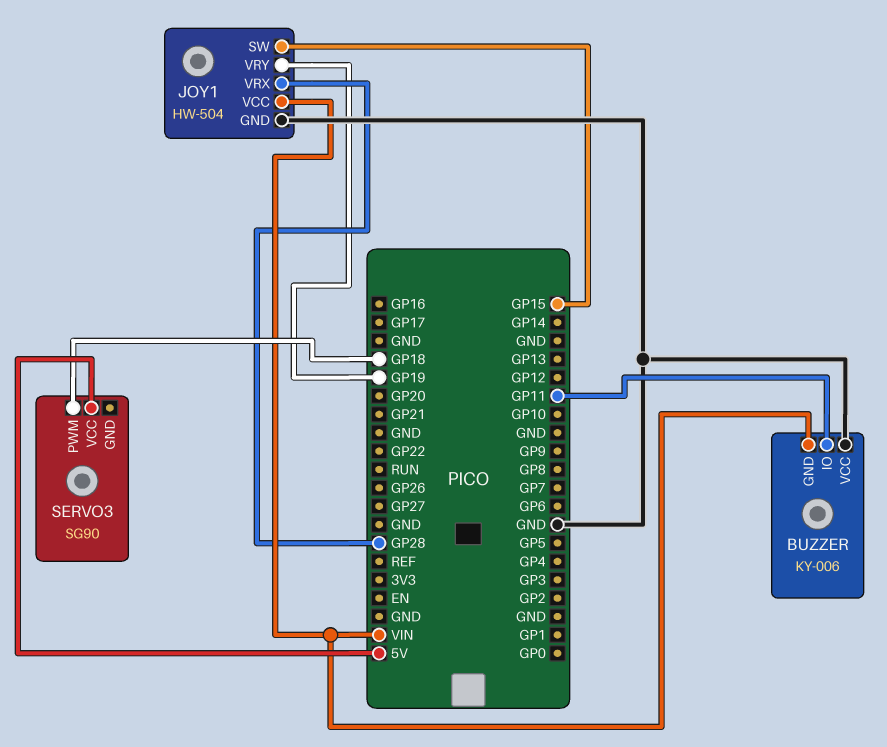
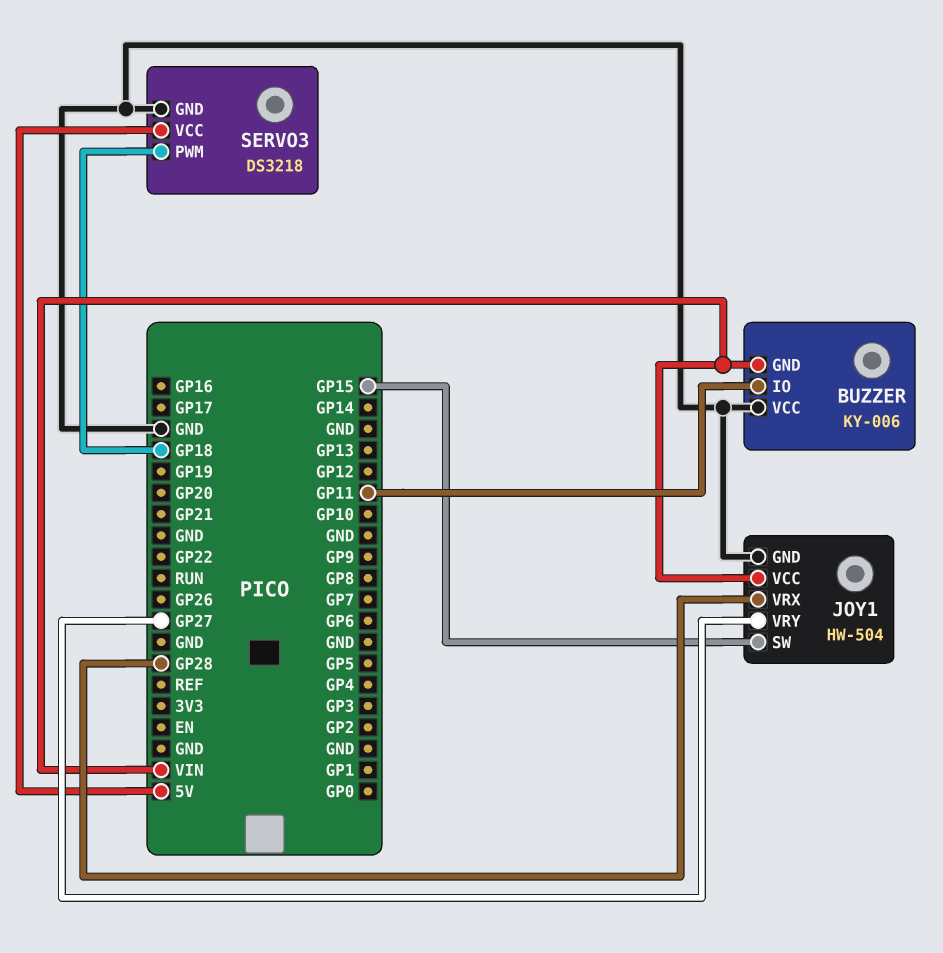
JOY1 pin VRY: GP19 -> GP27
SERVO3: SG90 -> DS3218
SERVO3 pin GND: none -> GND

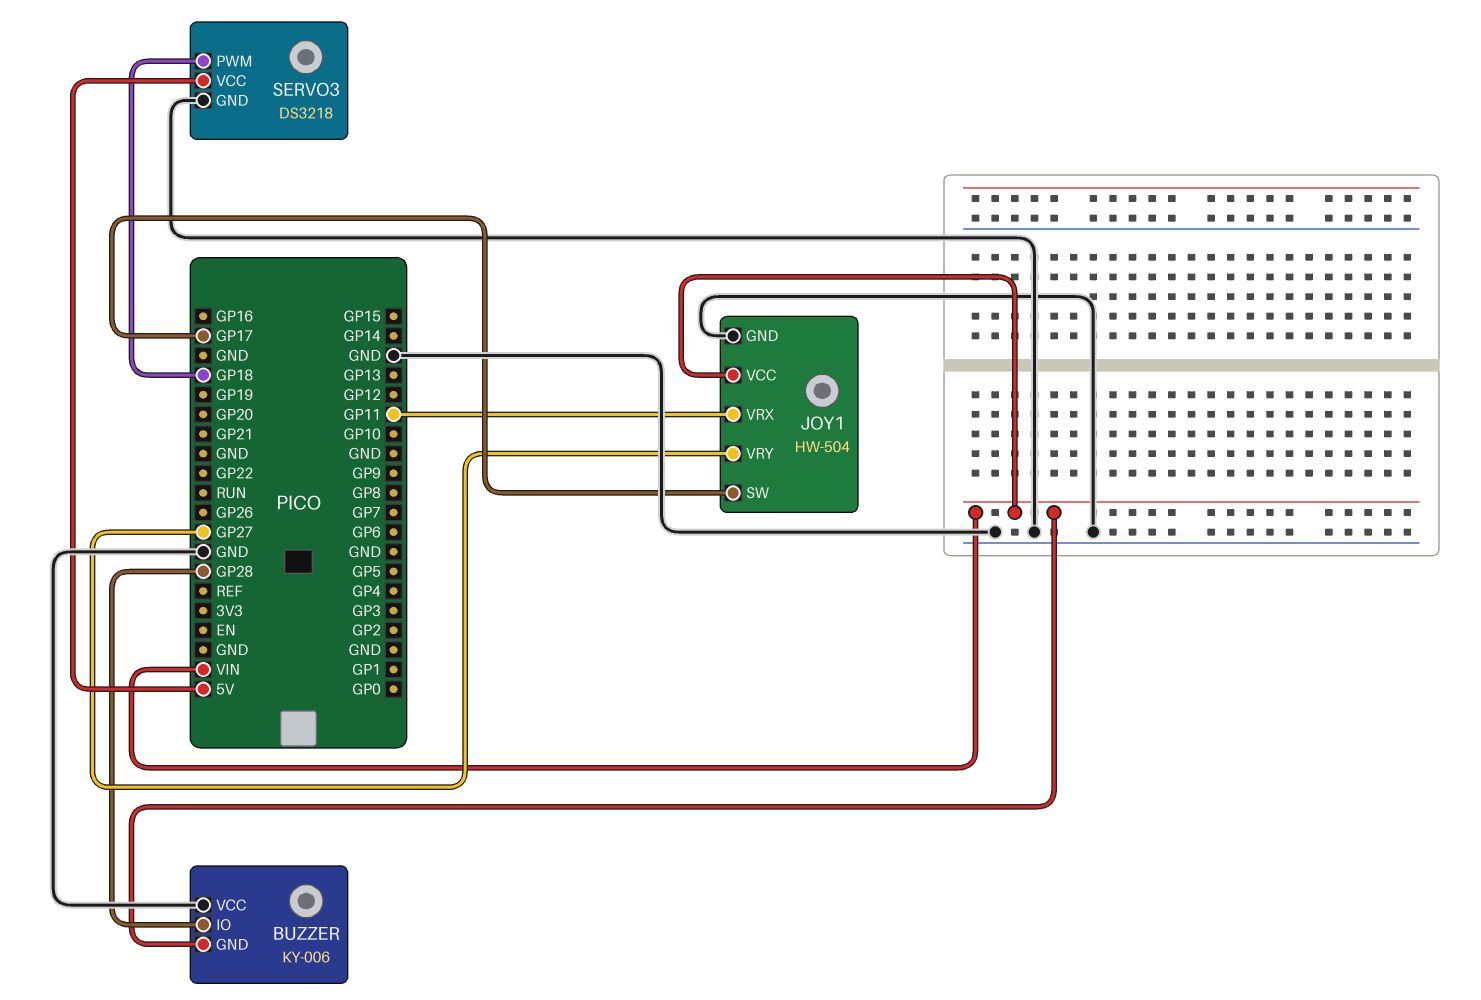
BUZZER pin IO: GP11 -> GP28
JOY1 pin SW: GP15 -> GP17
JOY1 pin VRX: GP28 -> GP11

